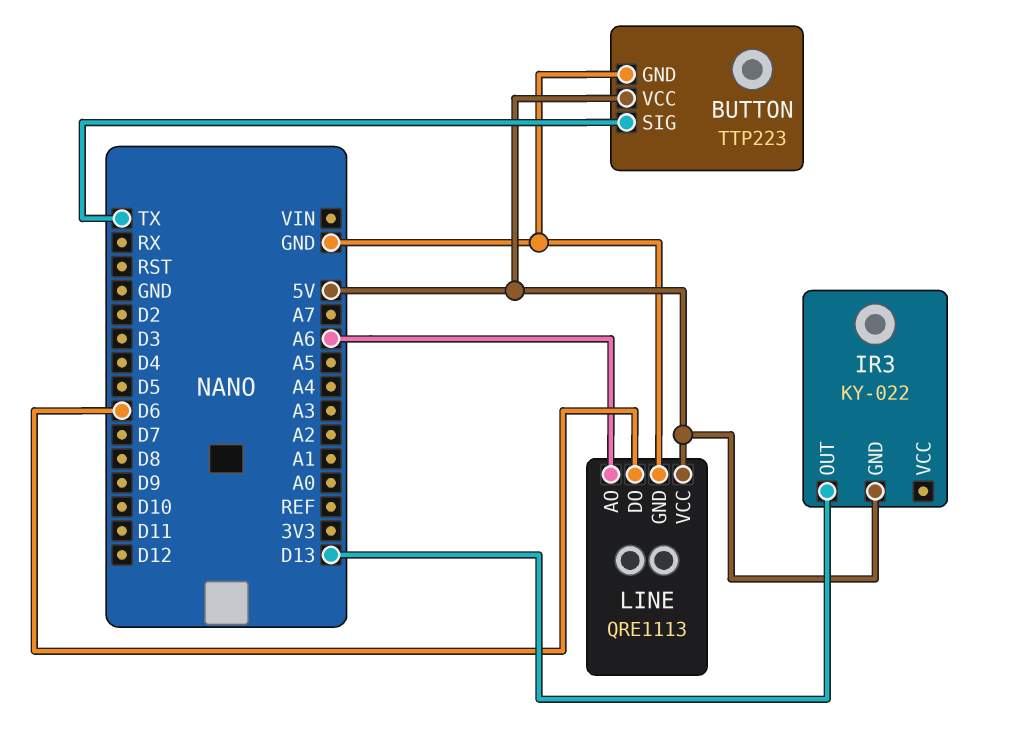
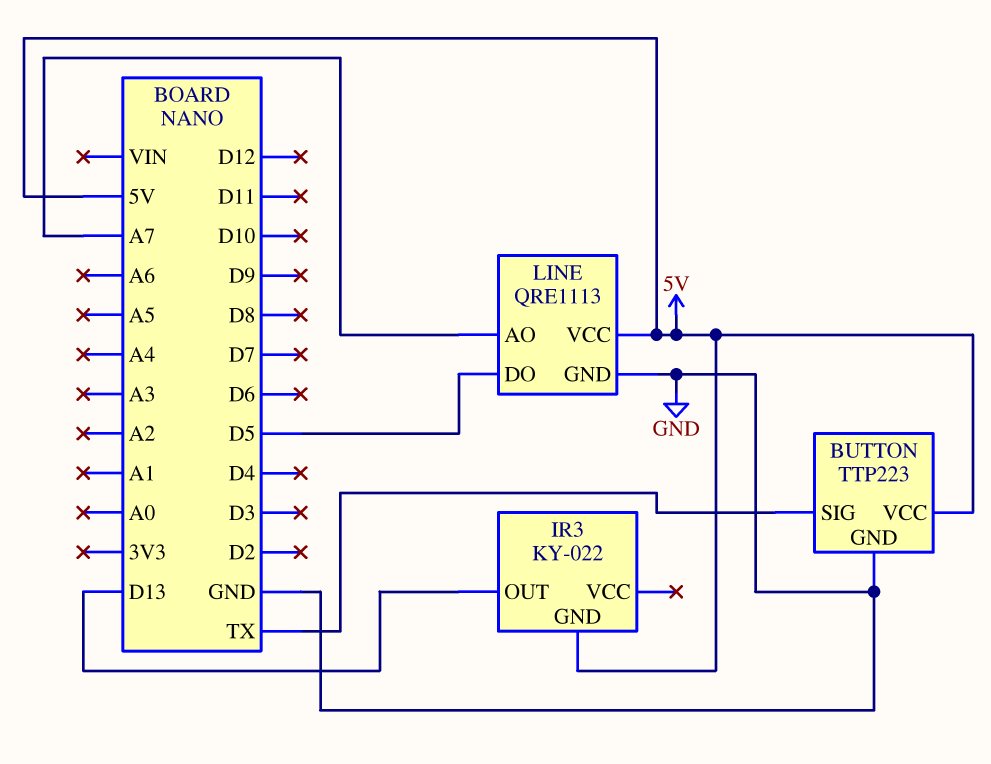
LINE pin AO: A6 -> A7
LINE pin DO: D6 -> D5

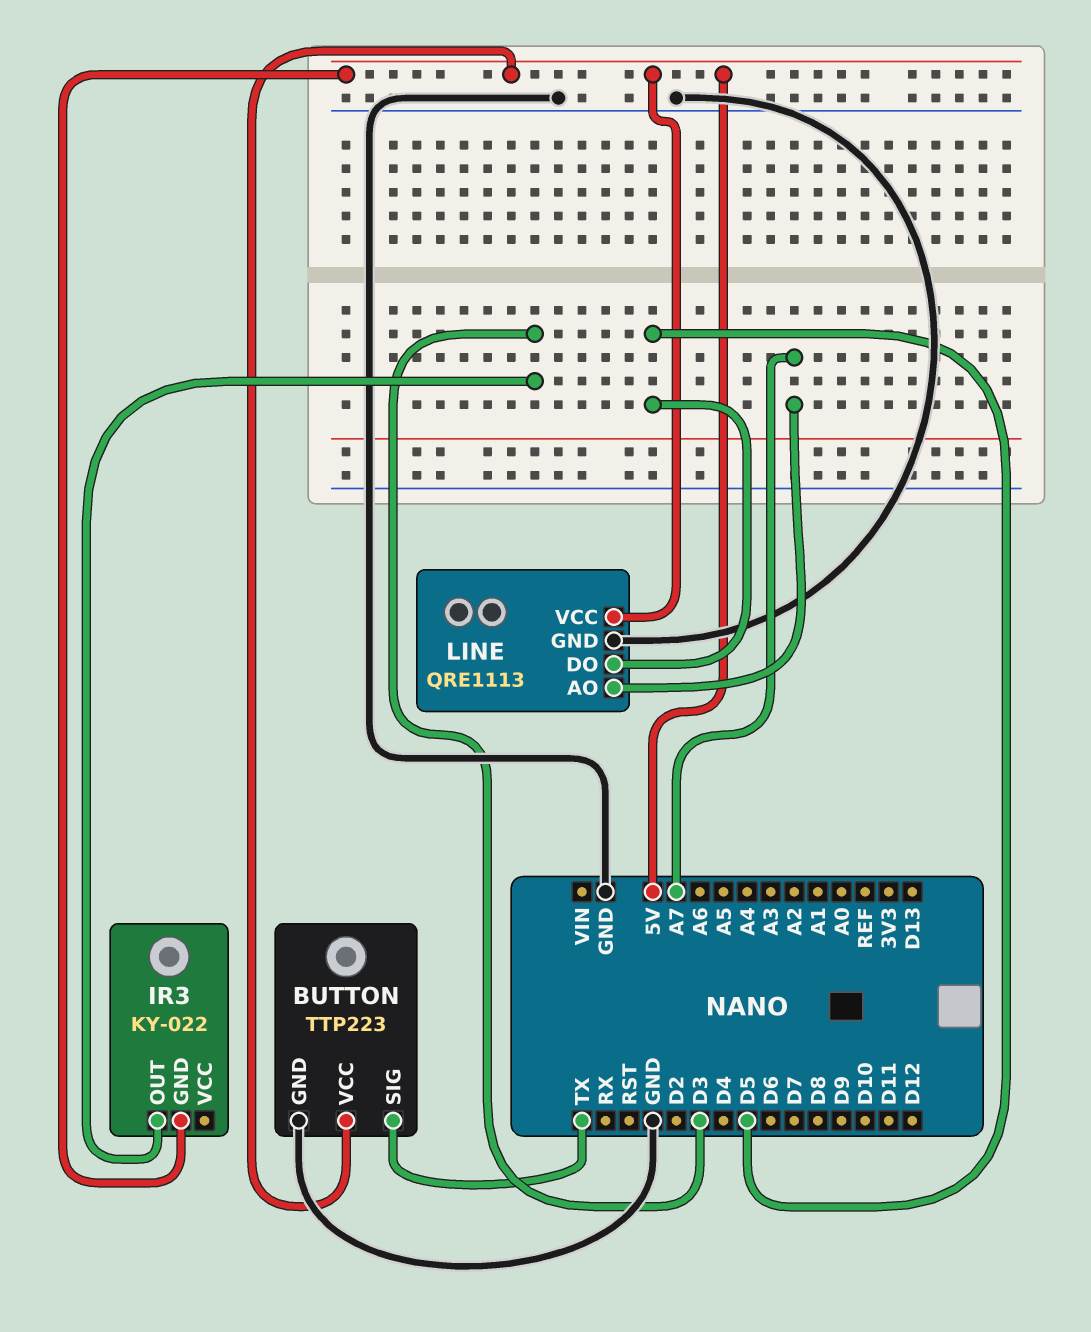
IR3 pin OUT: D13 -> D3

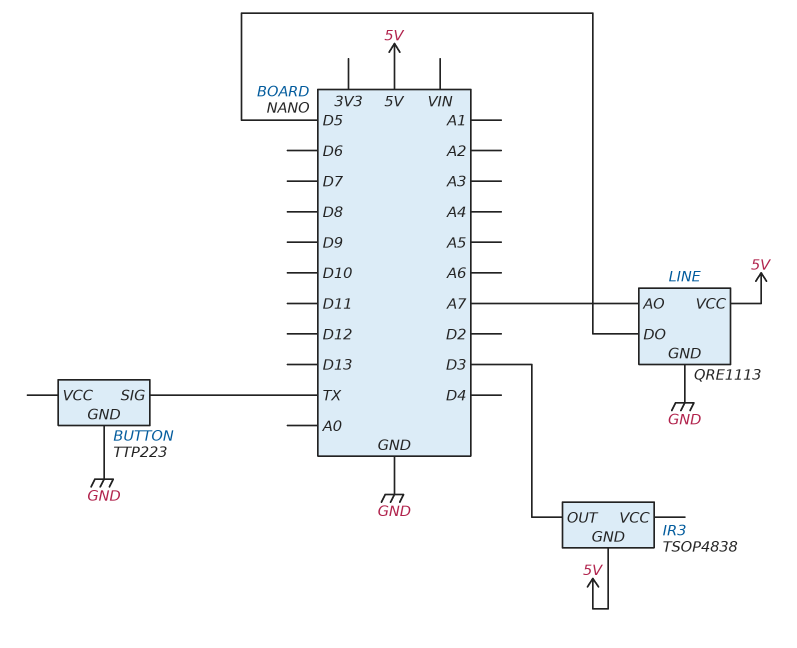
BUTTON pin VCC: 5V -> none
IR3: KY-022 -> TSOP4838

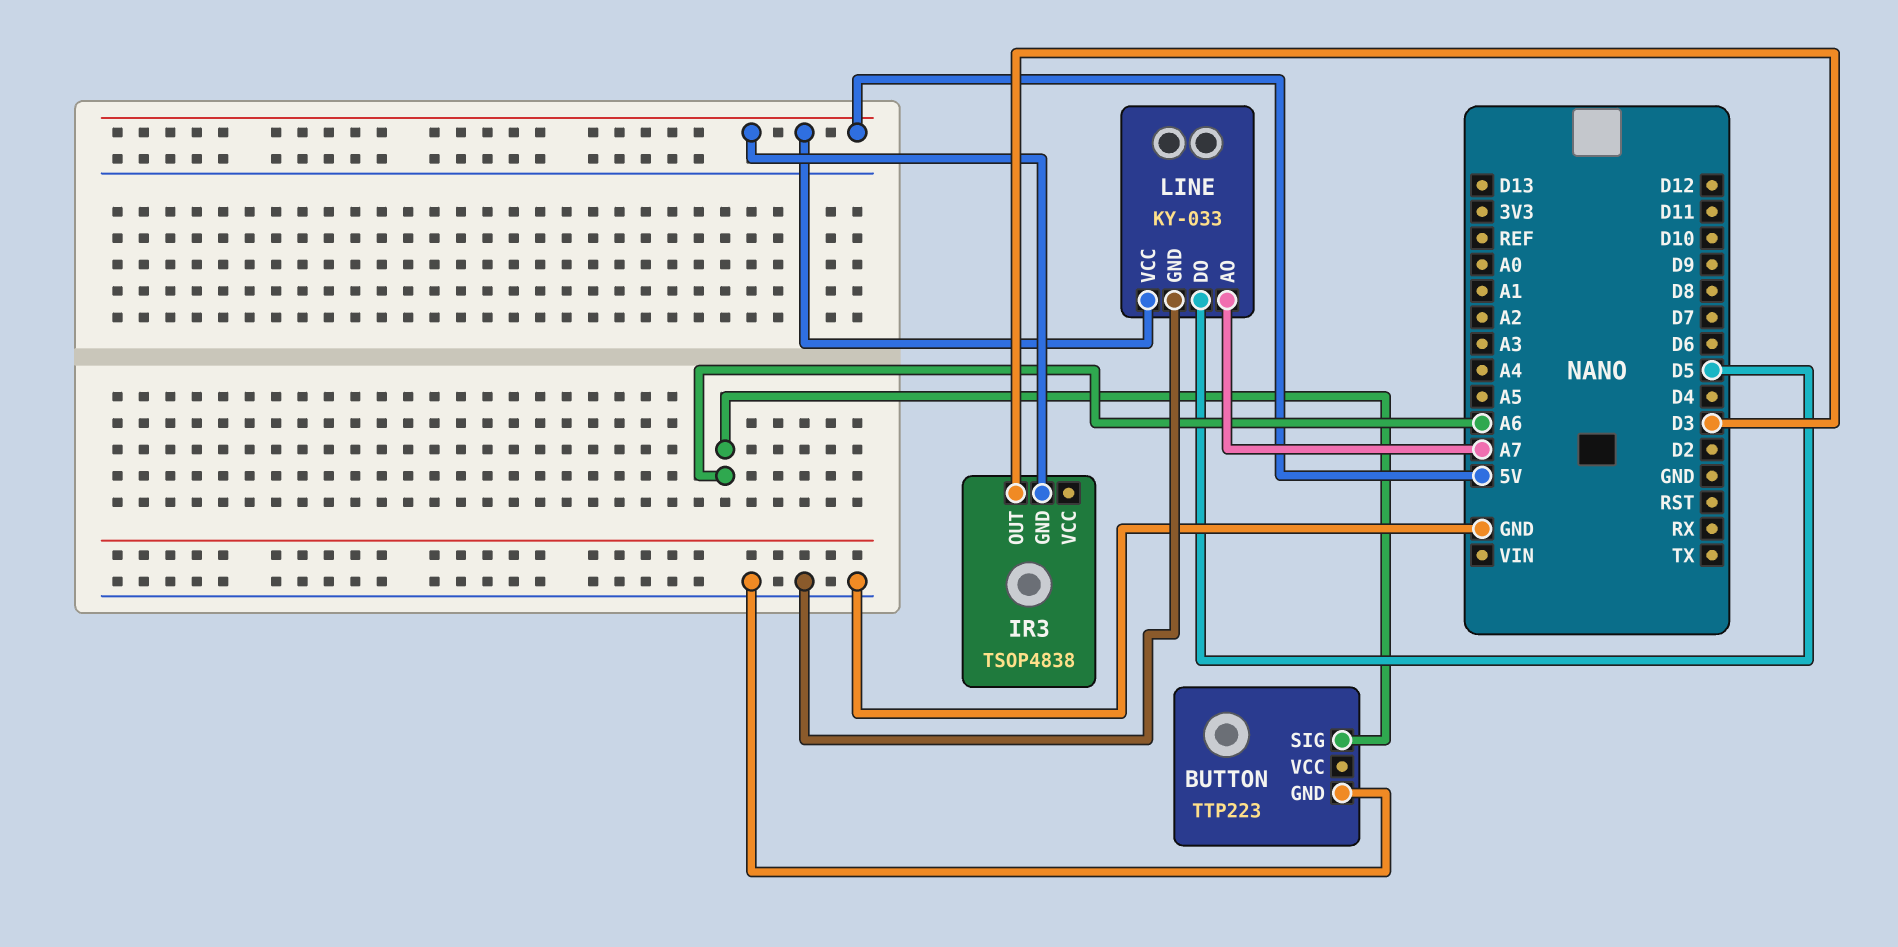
BUTTON pin SIG: TX -> A6
LINE: QRE1113 -> KY-033

